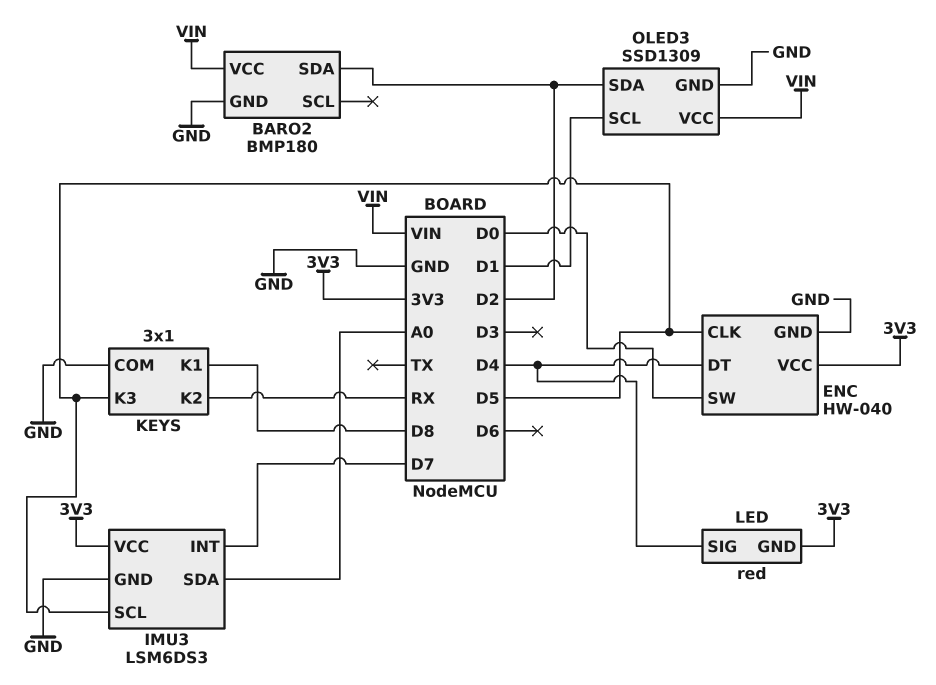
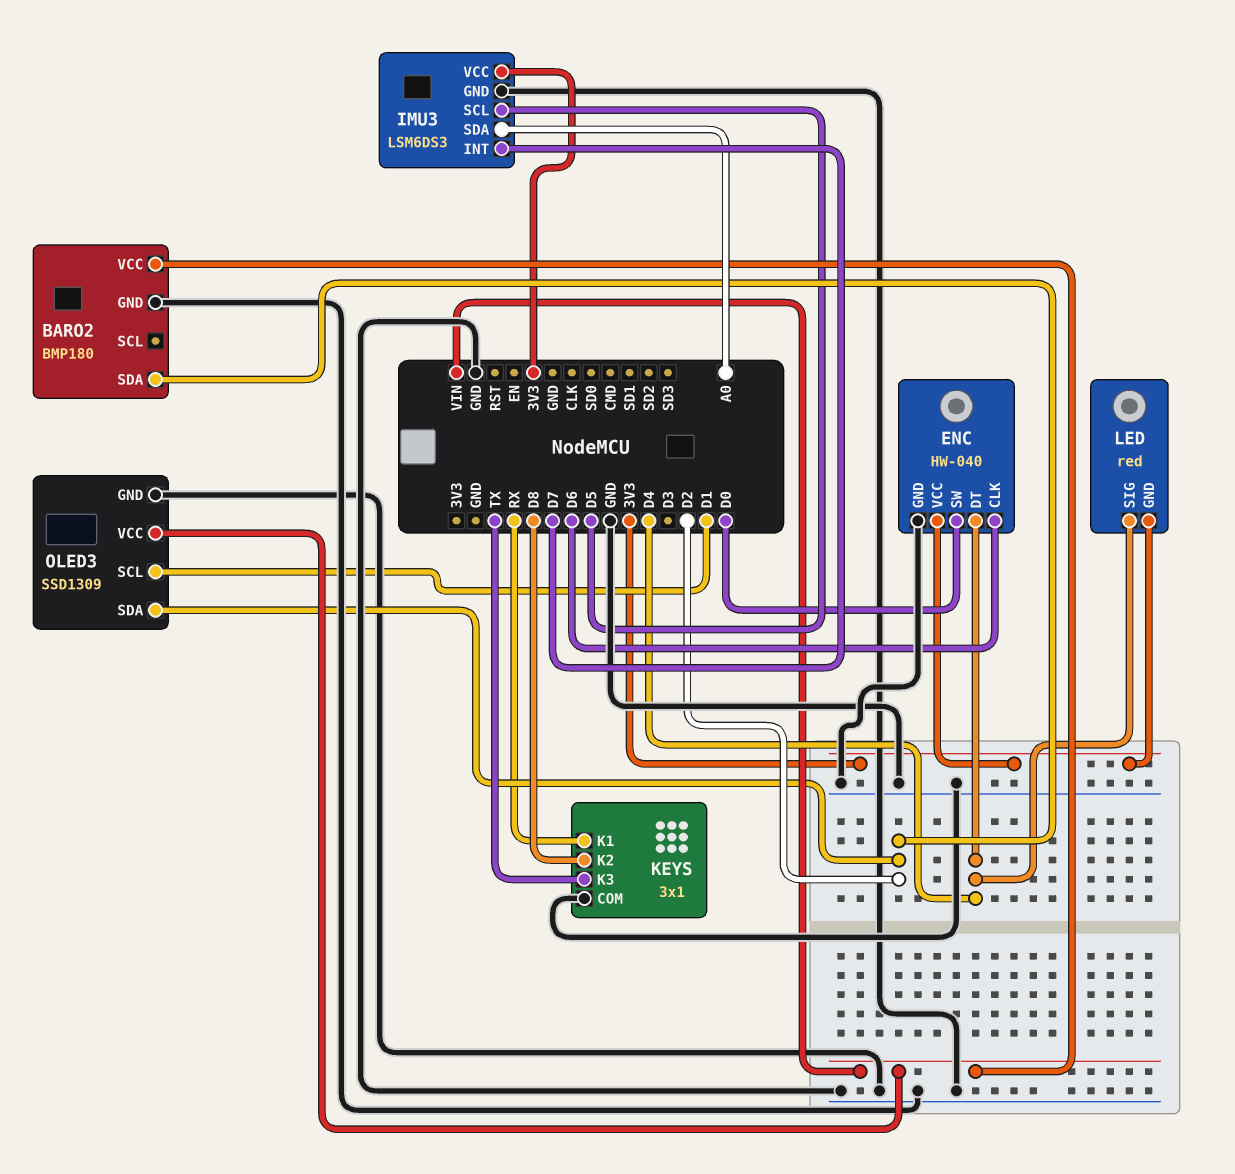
ENC pin CLK: D5 -> D6
KEYS pin K1: D8 -> RX
KEYS pin K2: RX -> D8
KEYS pin K3: D5 -> TX

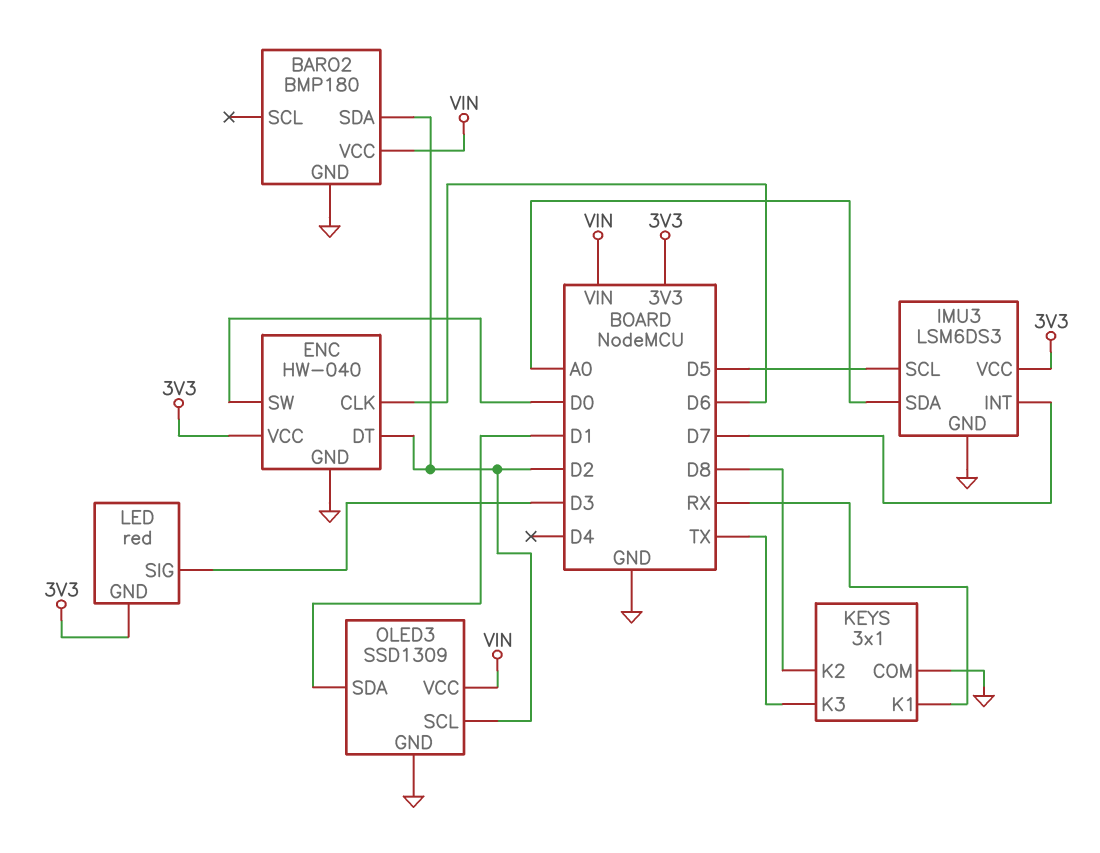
ENC pin DT: D4 -> D2
LED pin SIG: D4 -> D3
OLED3 pin SCL: D1 -> D2
OLED3 pin SDA: D2 -> D1

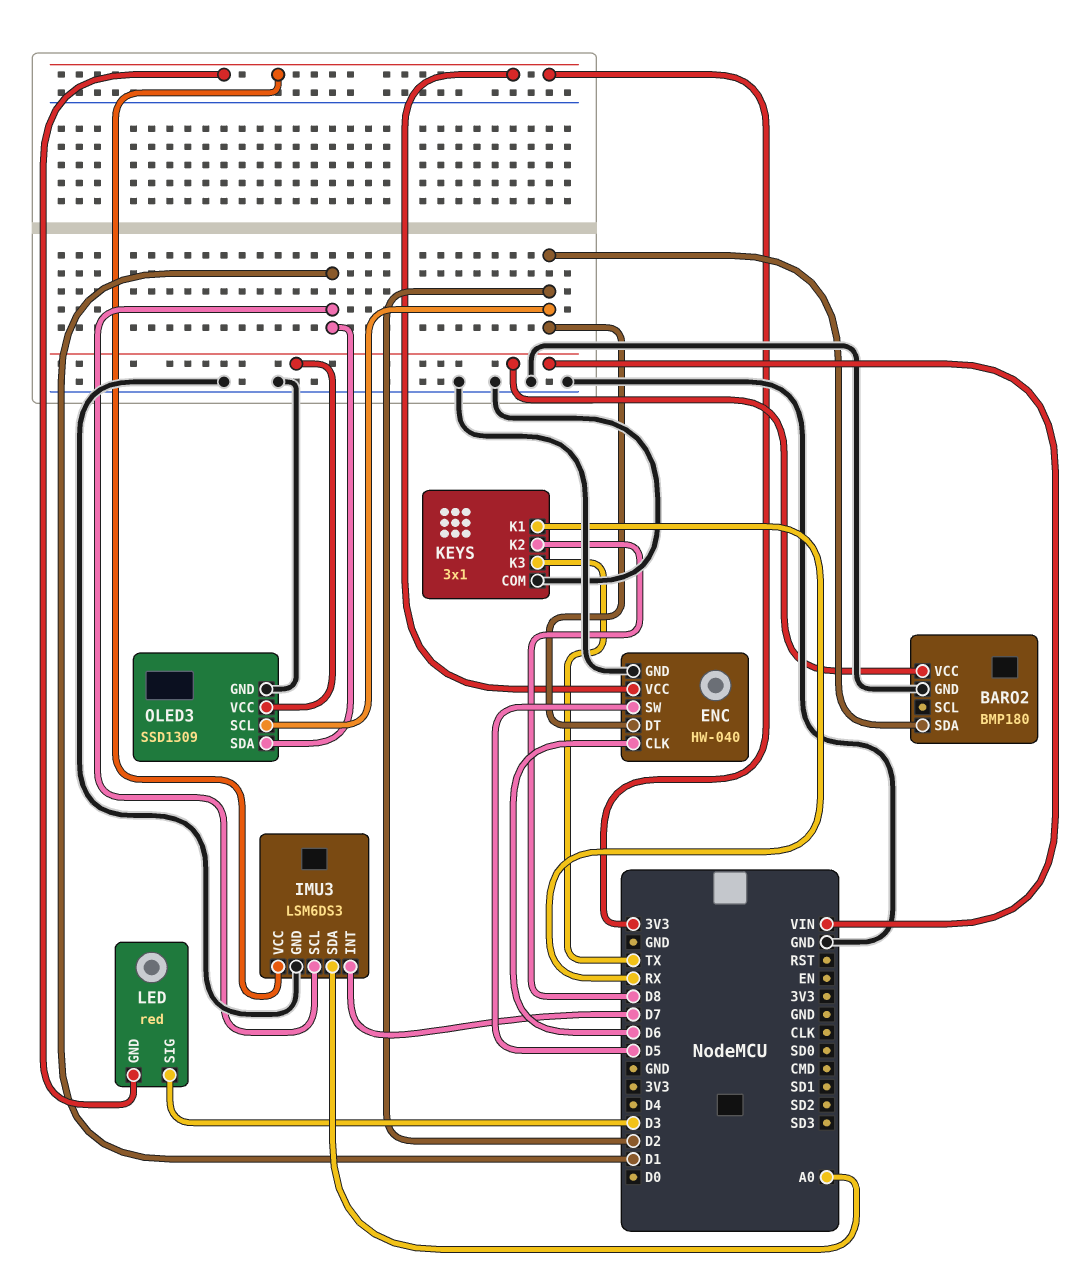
ENC pin SW: D0 -> D5
IMU3 pin SCL: D5 -> D1

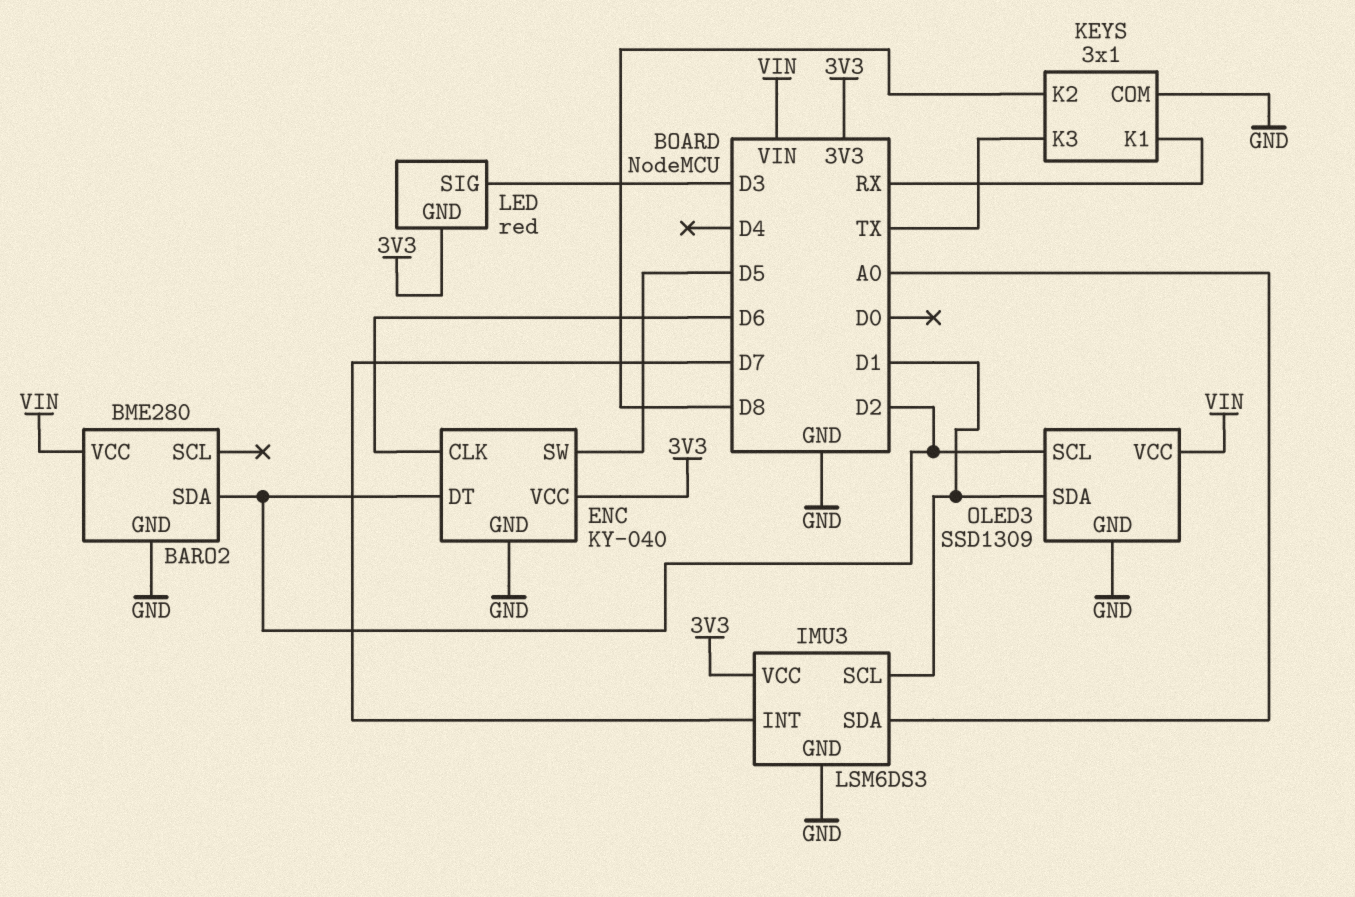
BARO2: BMP180 -> BME280
ENC: HW-040 -> KY-040

